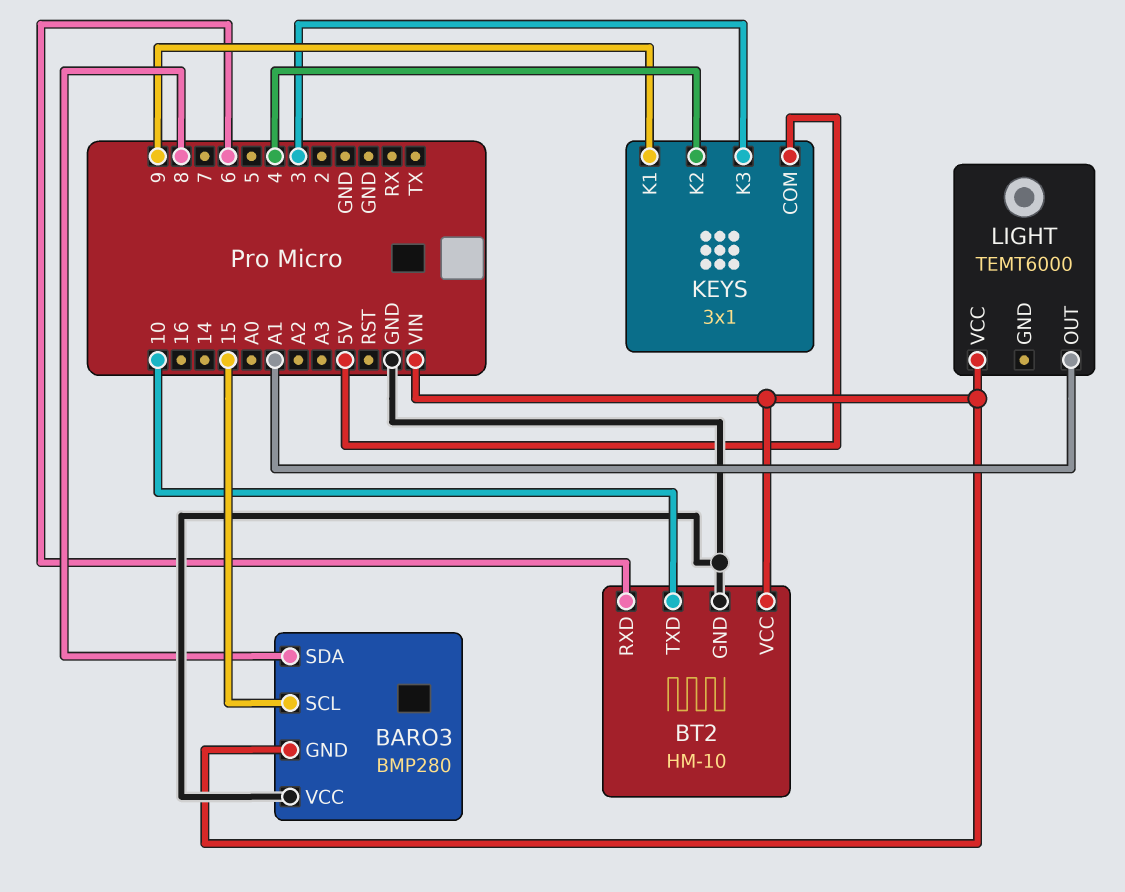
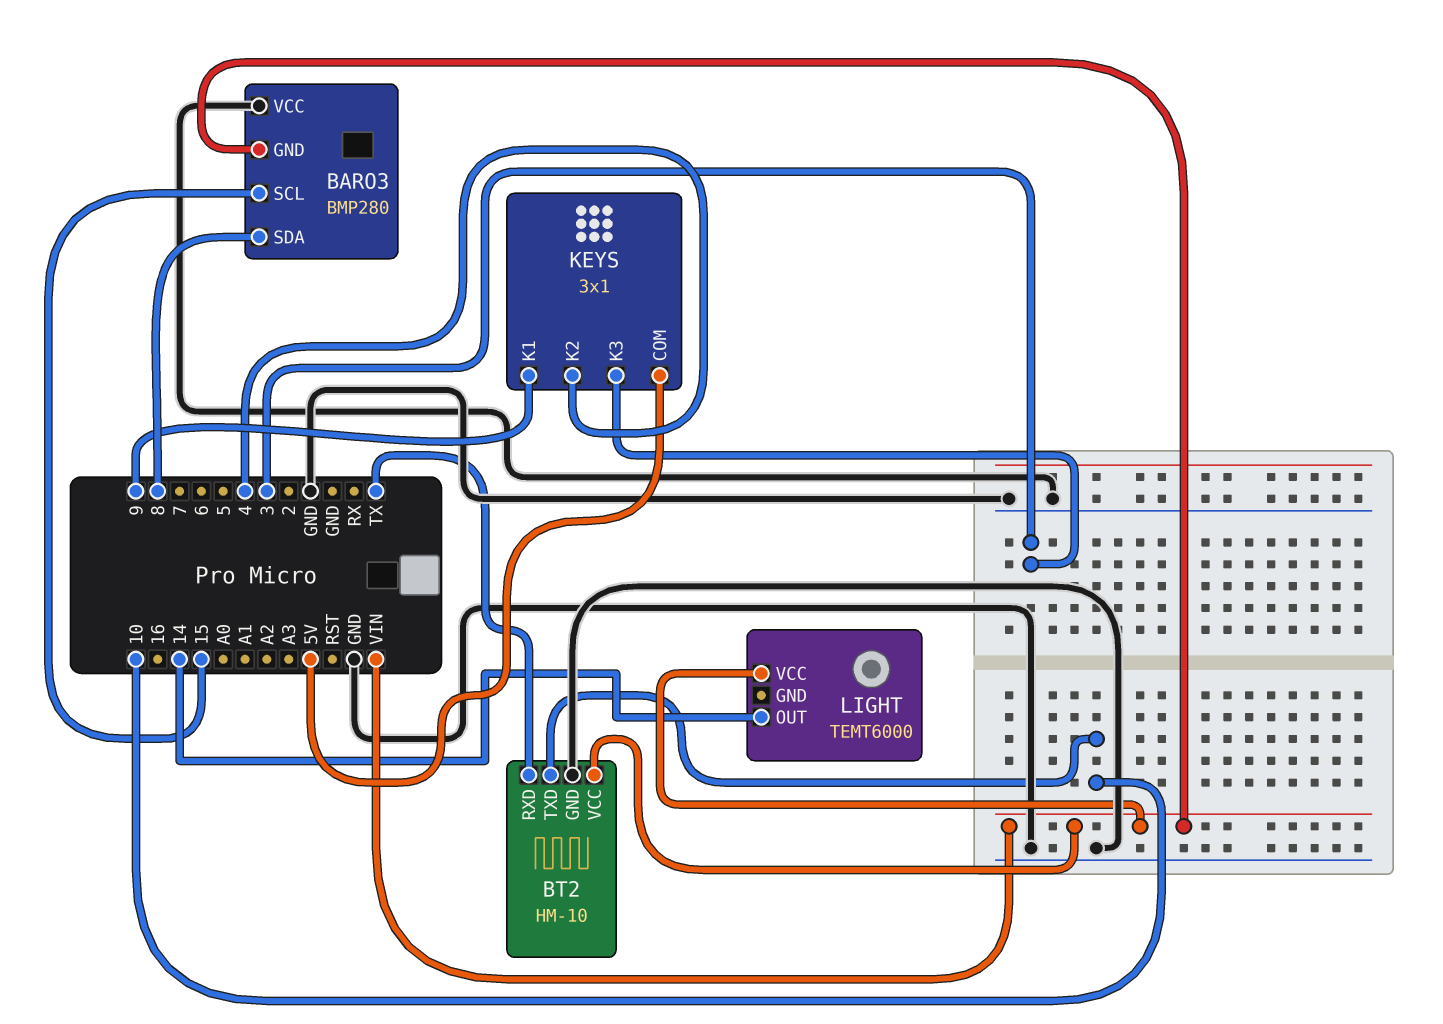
BT2 pin RXD: 6 -> TX
LIGHT pin OUT: A1 -> 14

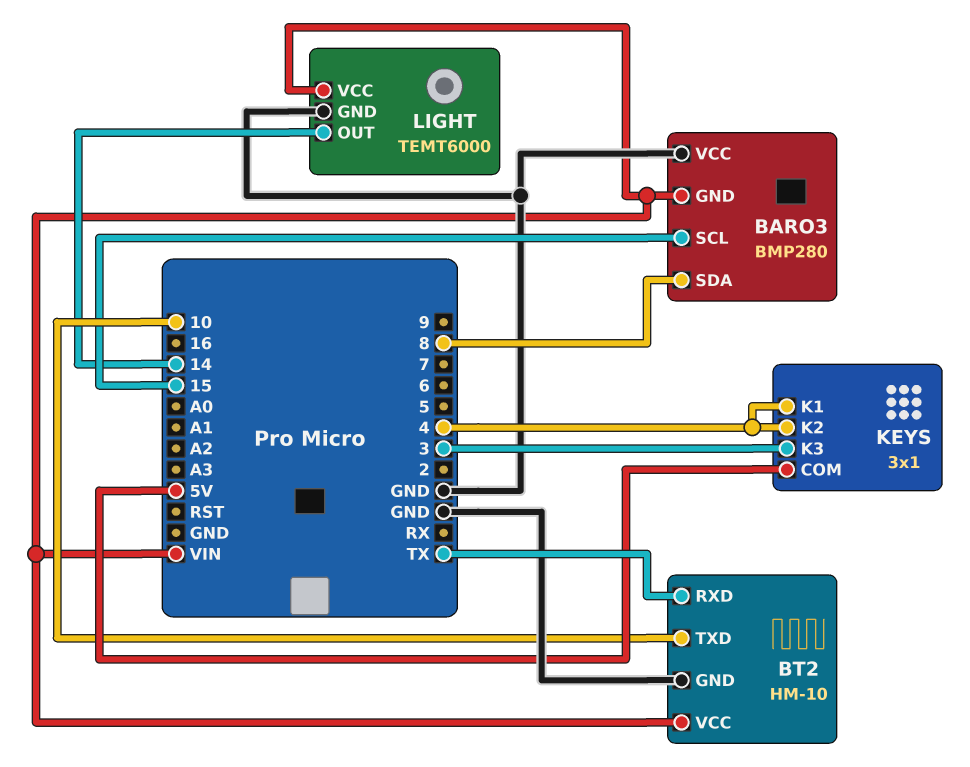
KEYS pin K1: 9 -> 4
LIGHT pin GND: none -> GND

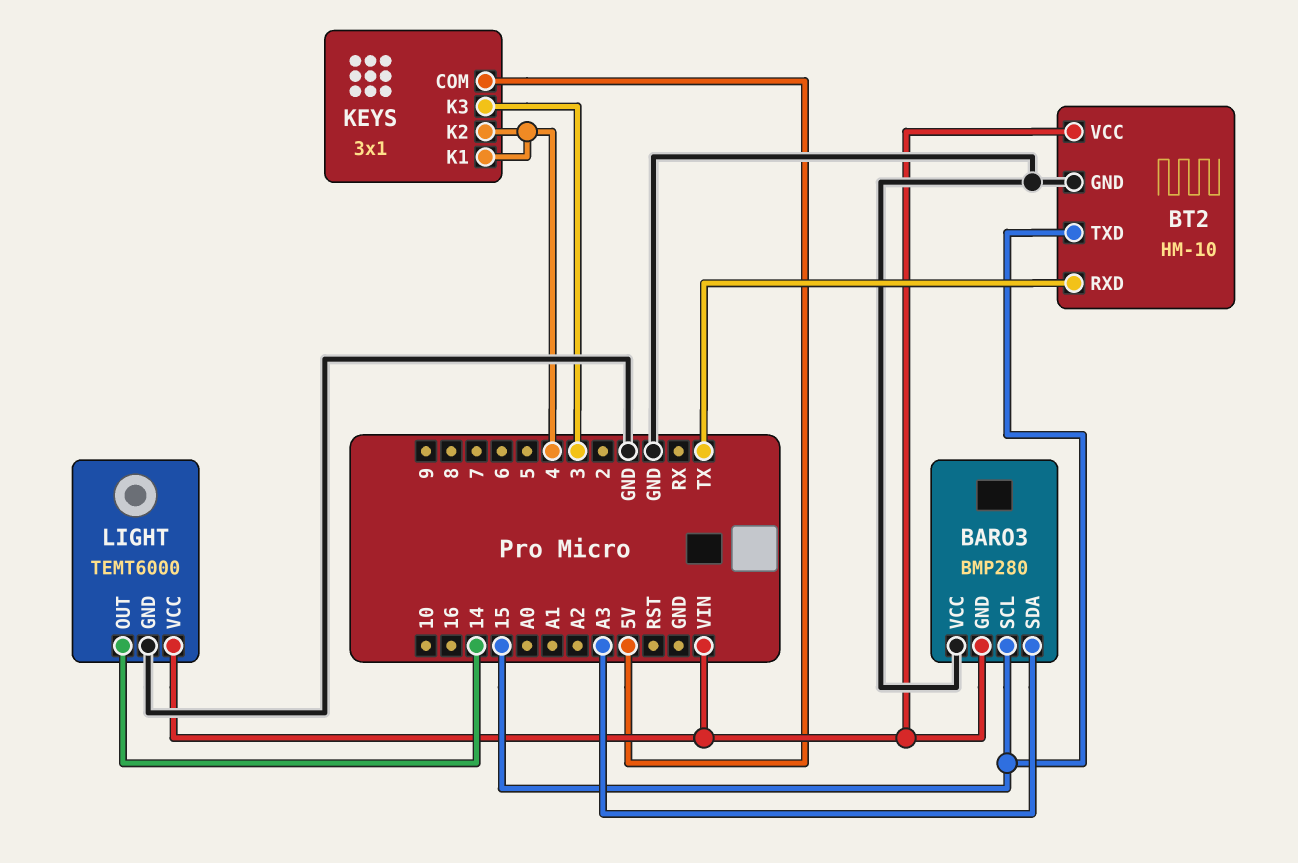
BARO3 pin SDA: 8 -> A3
BT2 pin TXD: 10 -> 15

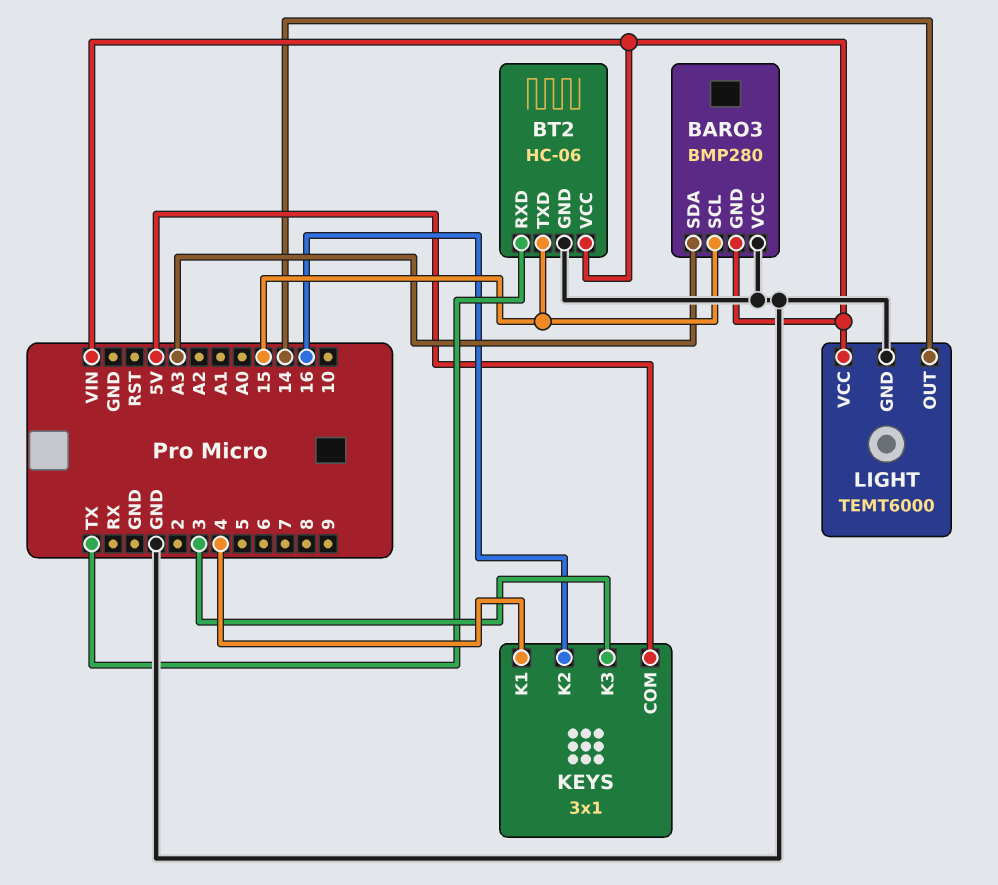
BT2: HM-10 -> HC-06
KEYS pin K2: 4 -> 16

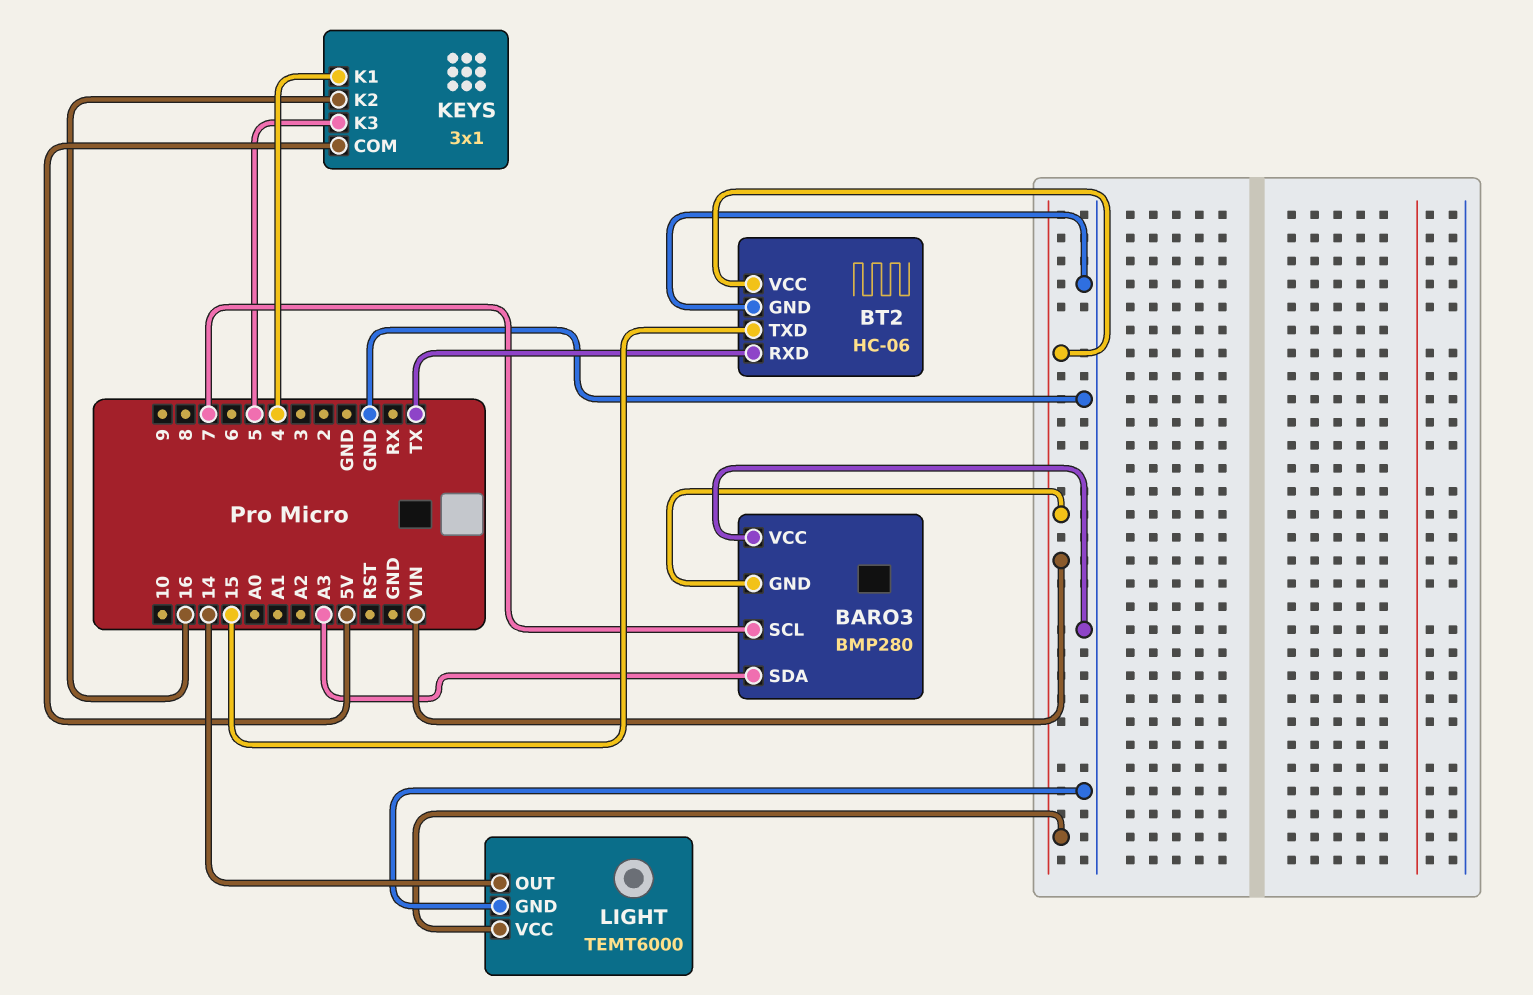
BARO3 pin SCL: 15 -> 7
KEYS pin K3: 3 -> 5

